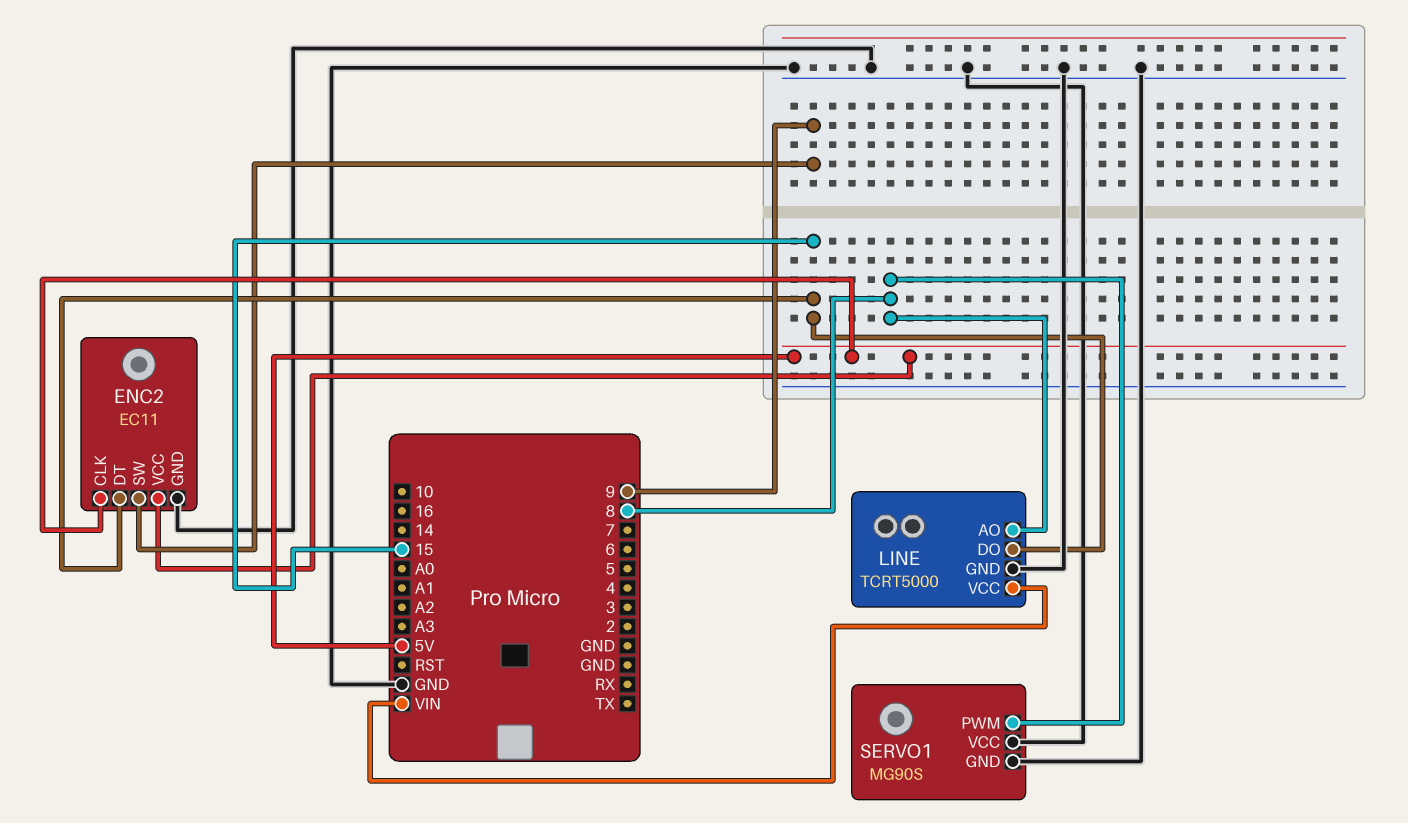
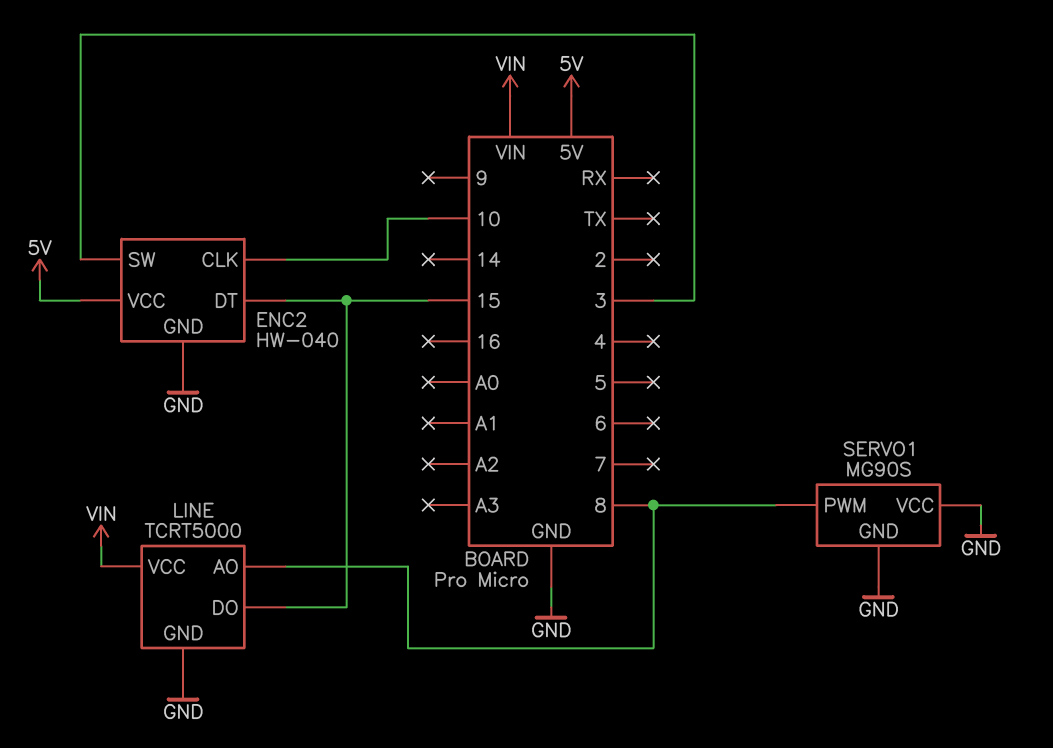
ENC2: EC11 -> HW-040
ENC2 pin CLK: 5V -> 10
ENC2 pin SW: 9 -> 3

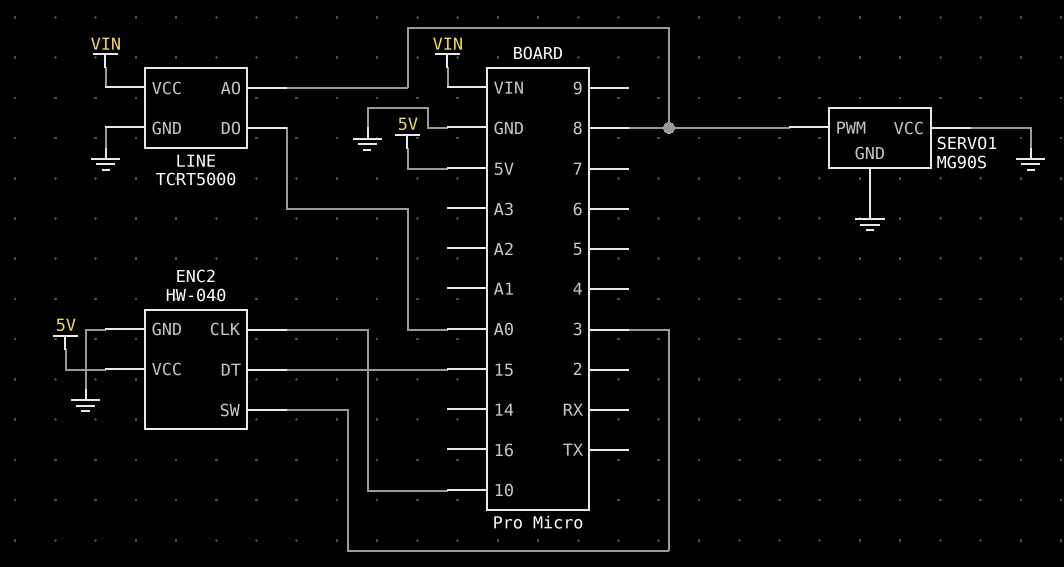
LINE pin DO: 15 -> A0

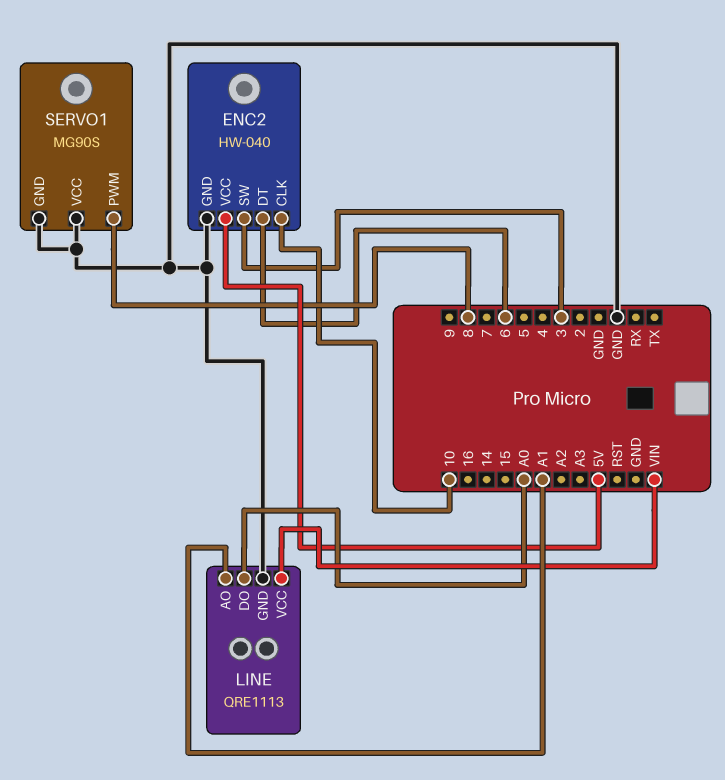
ENC2 pin DT: 15 -> 6
LINE: TCRT5000 -> QRE1113
LINE pin AO: 8 -> A1

